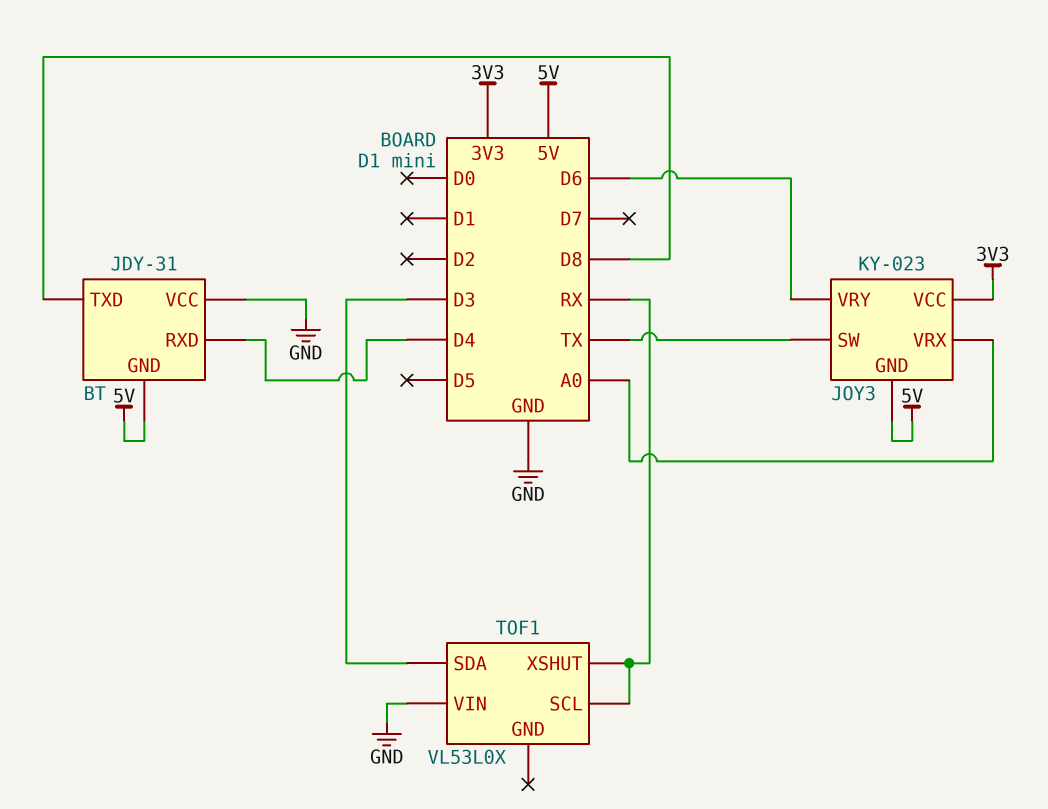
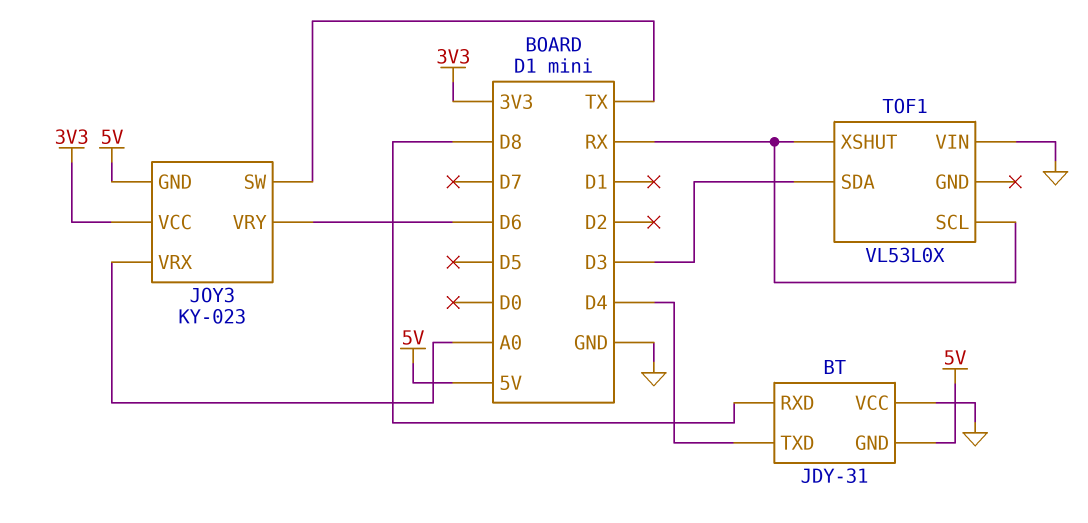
BT pin RXD: D4 -> D8
BT pin TXD: D8 -> D4

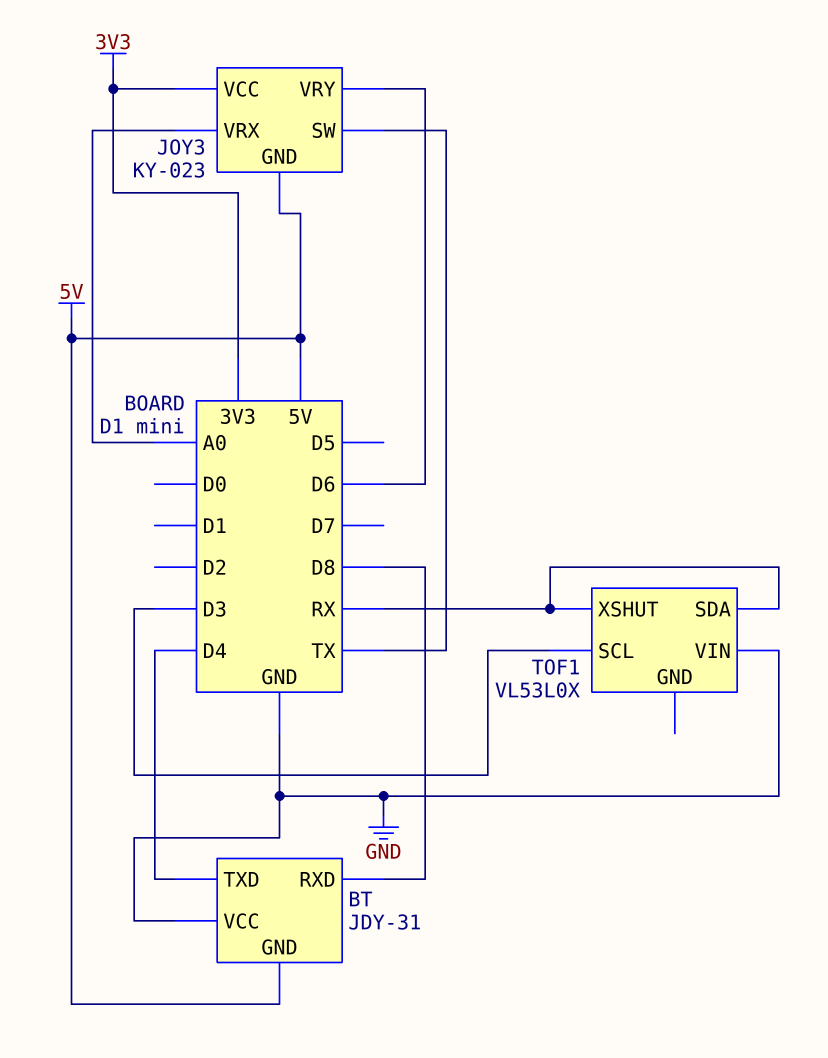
TOF1 pin SCL: RX -> D3
TOF1 pin SDA: D3 -> RX

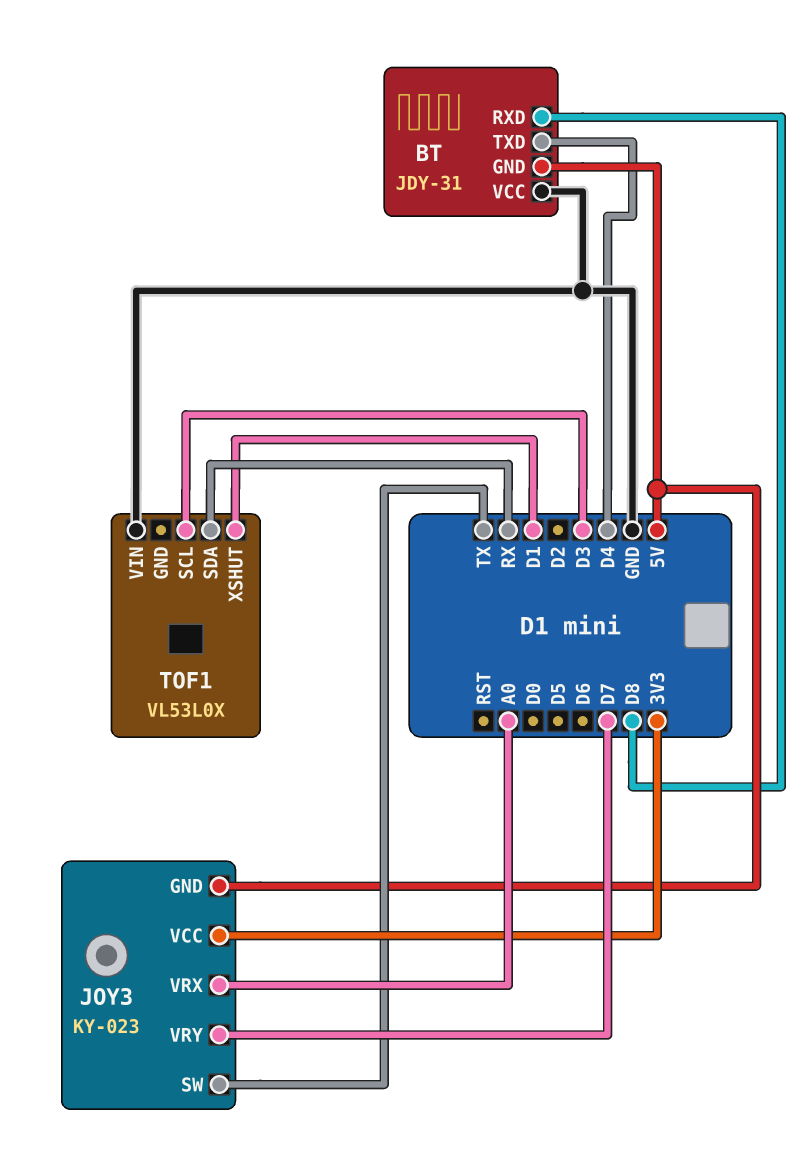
JOY3 pin VRY: D6 -> D7
TOF1 pin XSHUT: RX -> D1

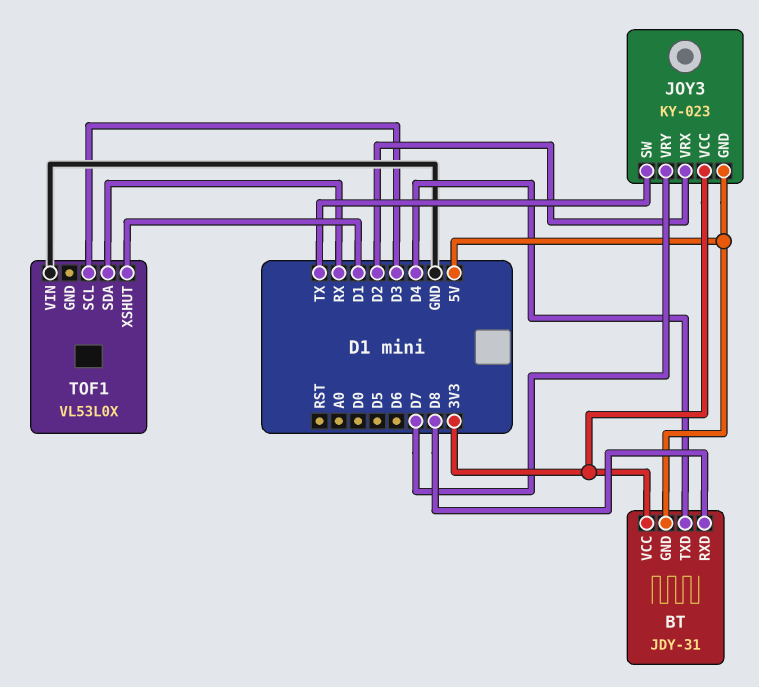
BT pin VCC: GND -> 3V3
JOY3 pin VRX: A0 -> D2

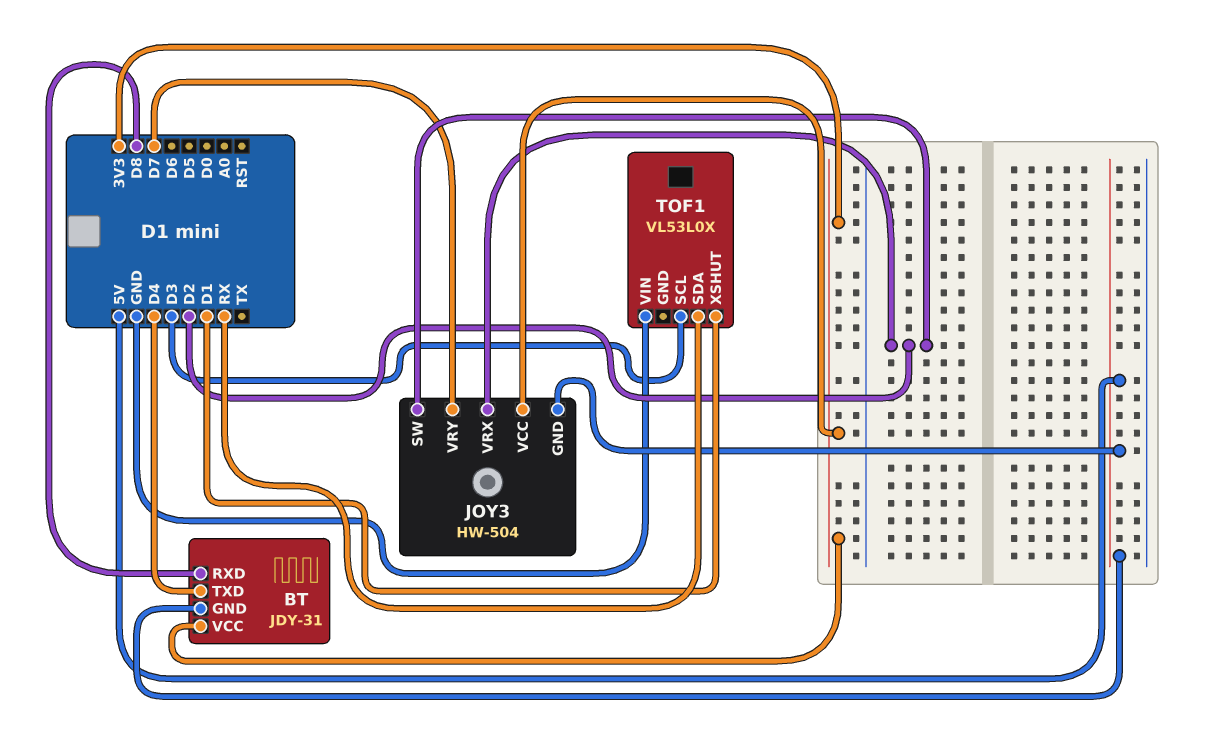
JOY3: KY-023 -> HW-504
JOY3 pin SW: TX -> D2

